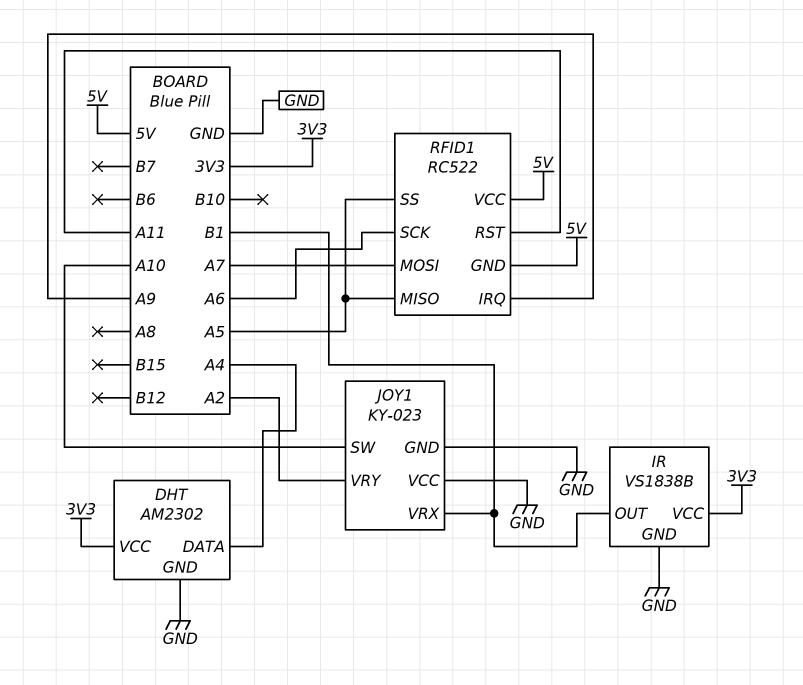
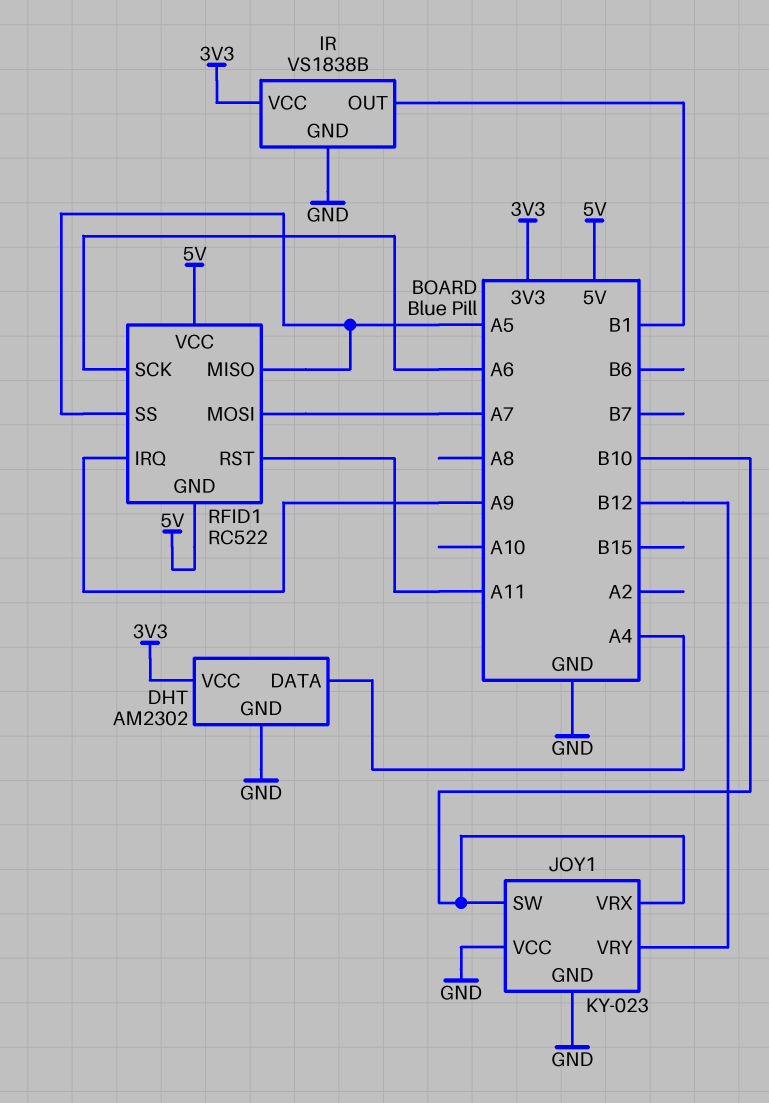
JOY1 pin SW: A10 -> B10
JOY1 pin VRX: B1 -> B10
JOY1 pin VRY: A2 -> B12

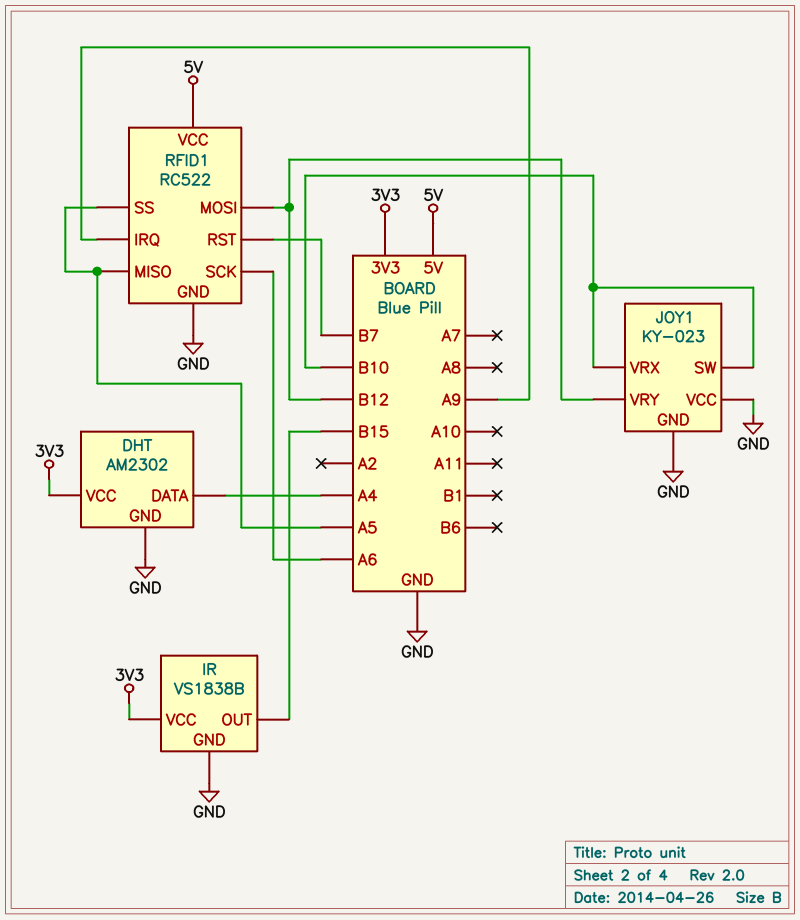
IR pin OUT: B1 -> B15
RFID1 pin GND: 5V -> GND
RFID1 pin MOSI: A7 -> B12
RFID1 pin RST: A11 -> B7

